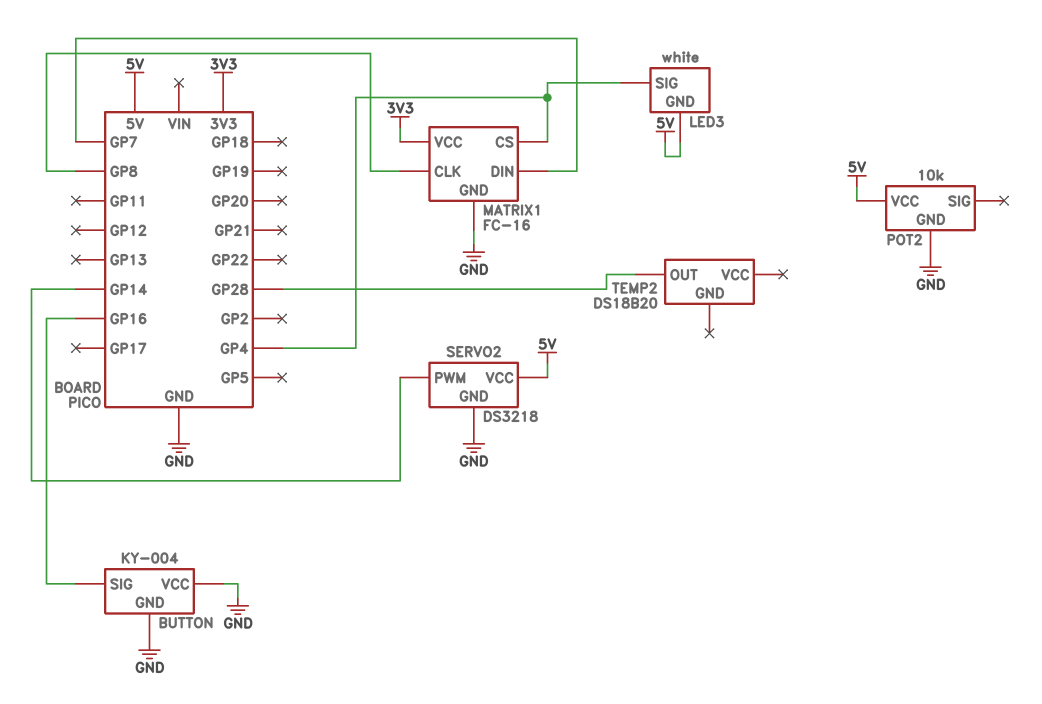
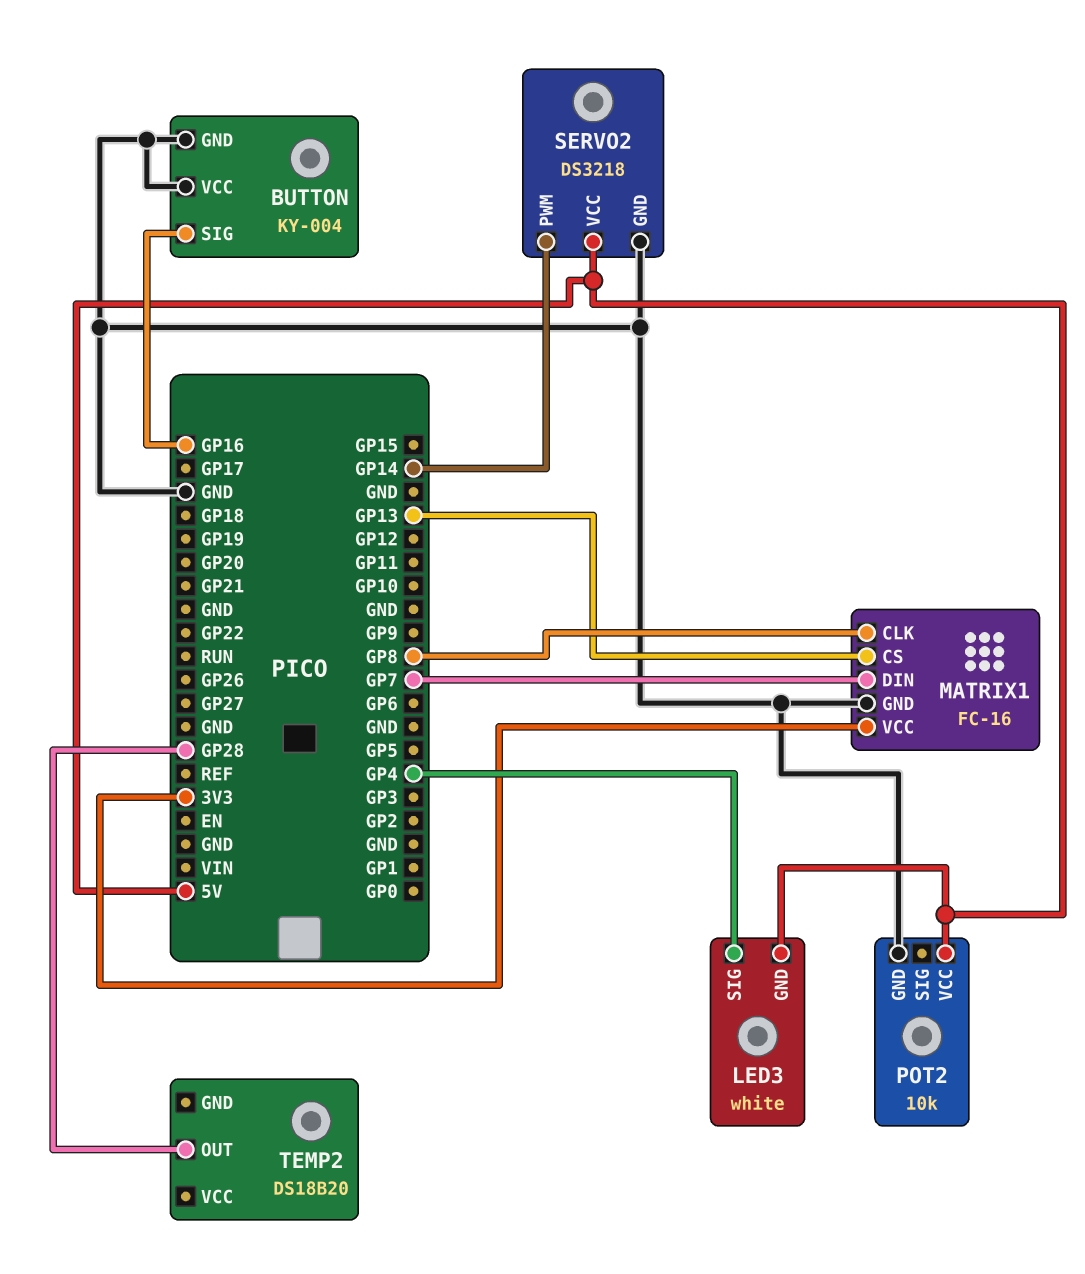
MATRIX1 pin CS: GP4 -> GP13

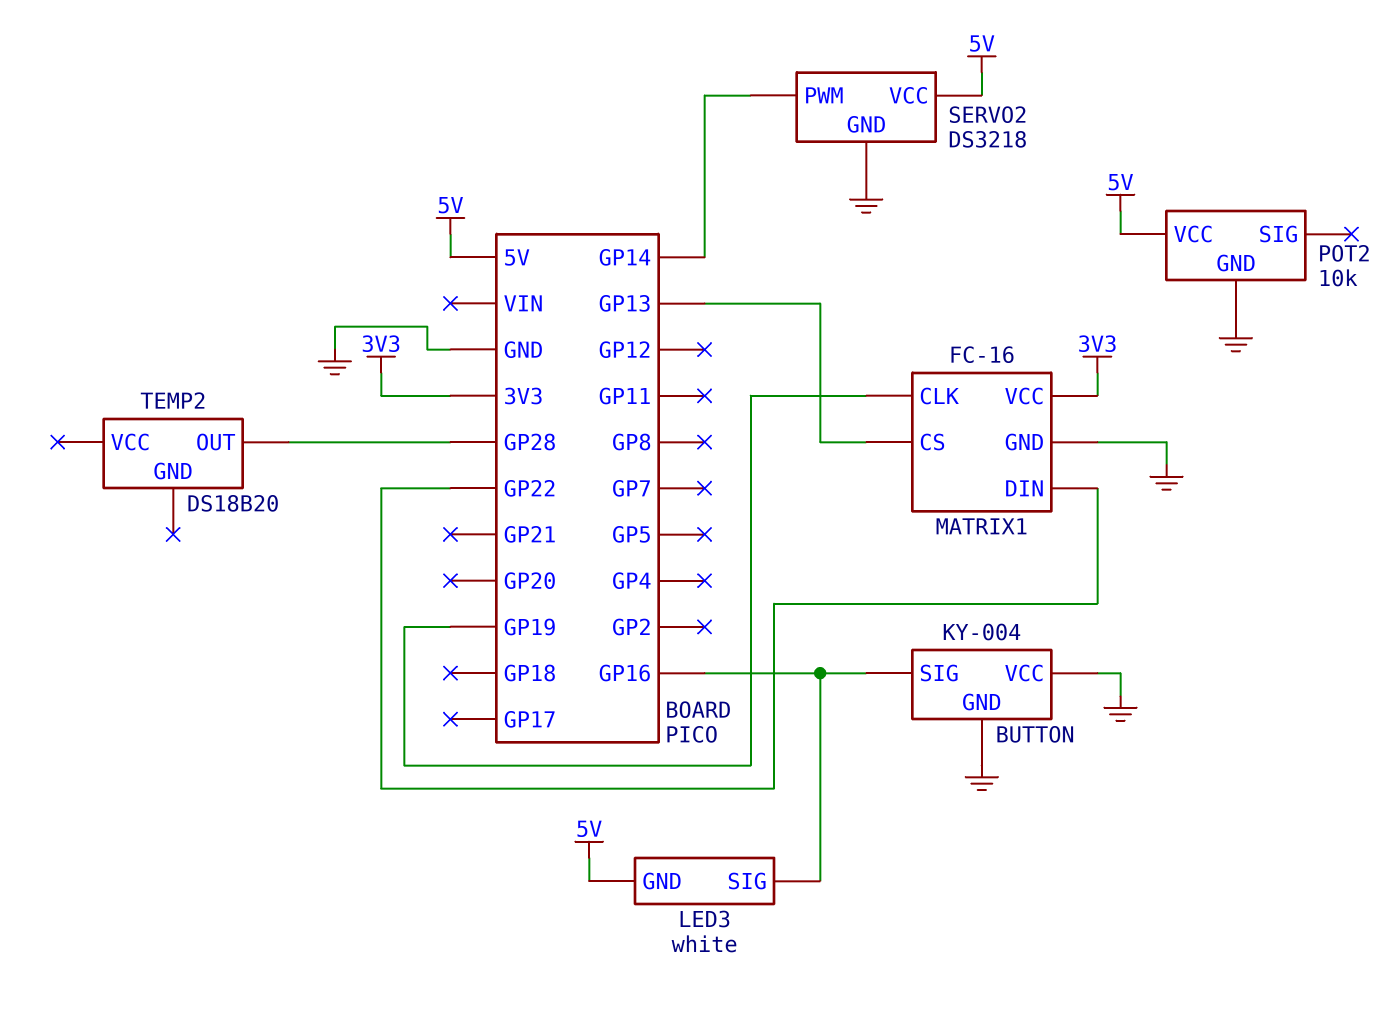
LED3 pin SIG: GP4 -> GP16
MATRIX1 pin CLK: GP8 -> GP19
MATRIX1 pin DIN: GP7 -> GP22

